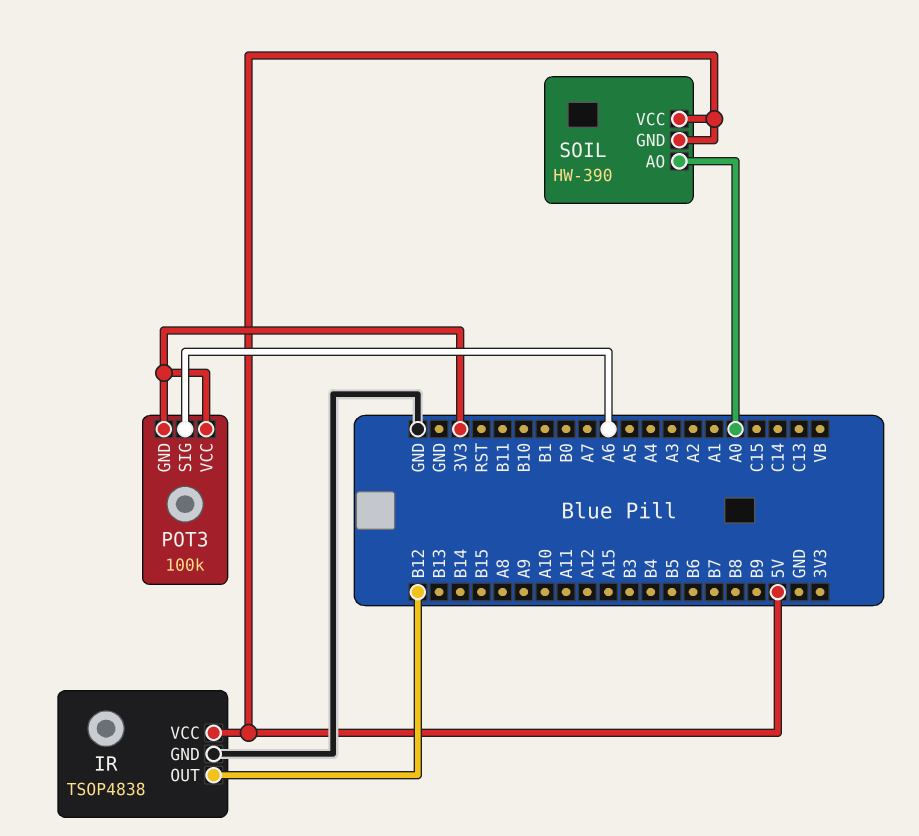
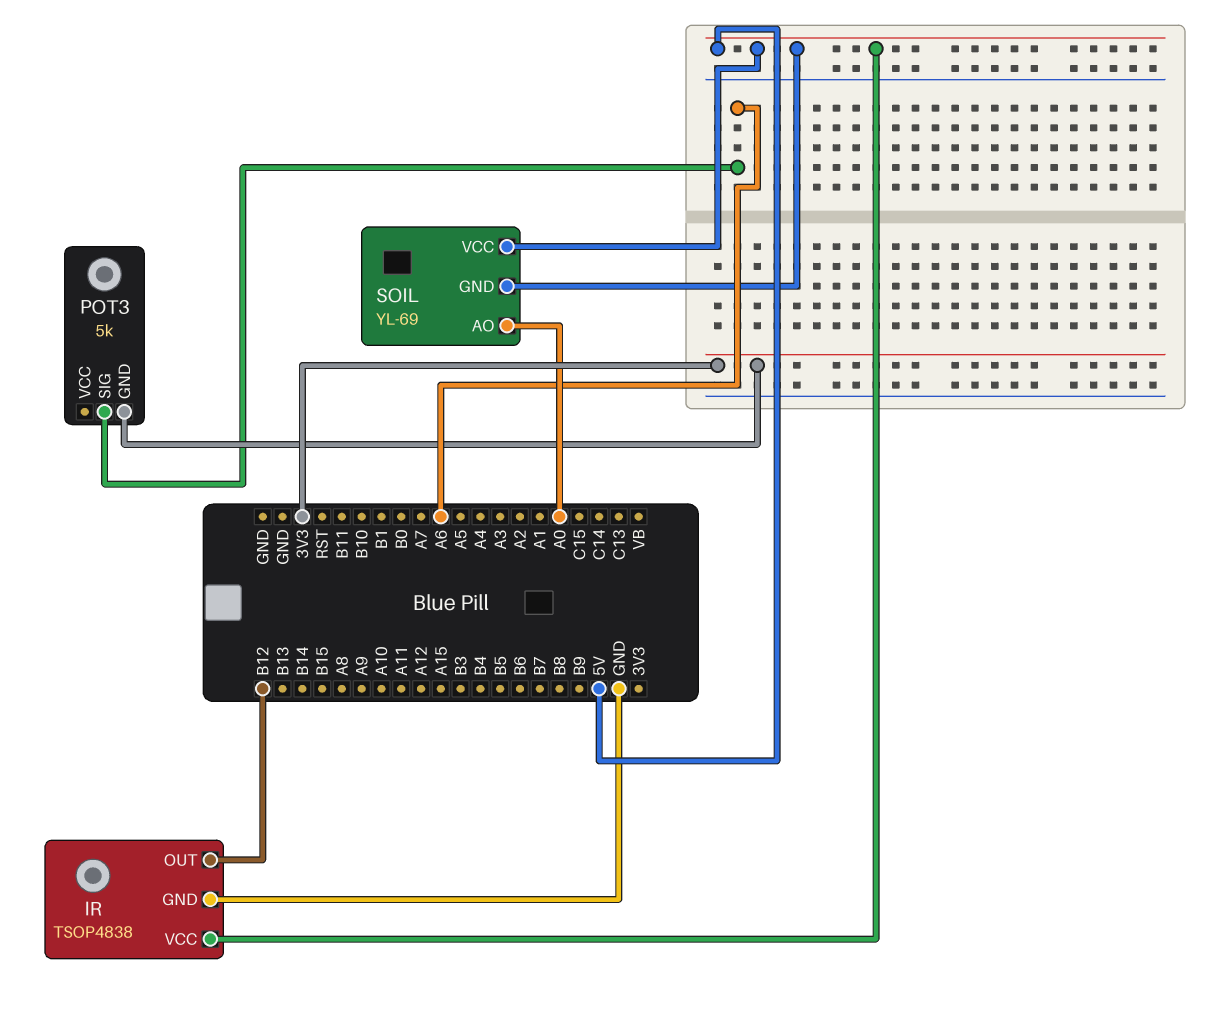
POT3: 100k -> 5k
POT3 pin VCC: 3V3 -> none
SOIL: HW-390 -> YL-69

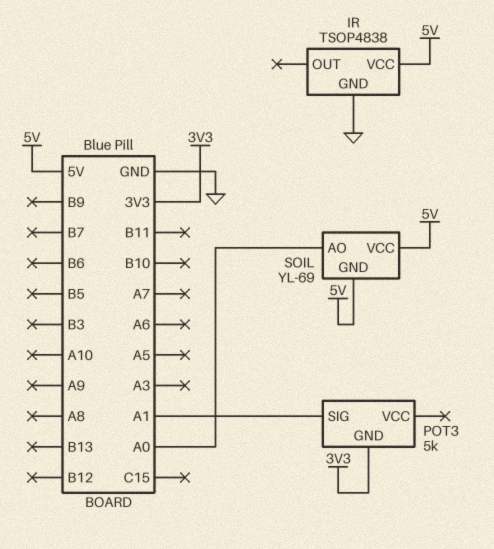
IR pin OUT: B12 -> none
POT3 pin SIG: A6 -> A1

